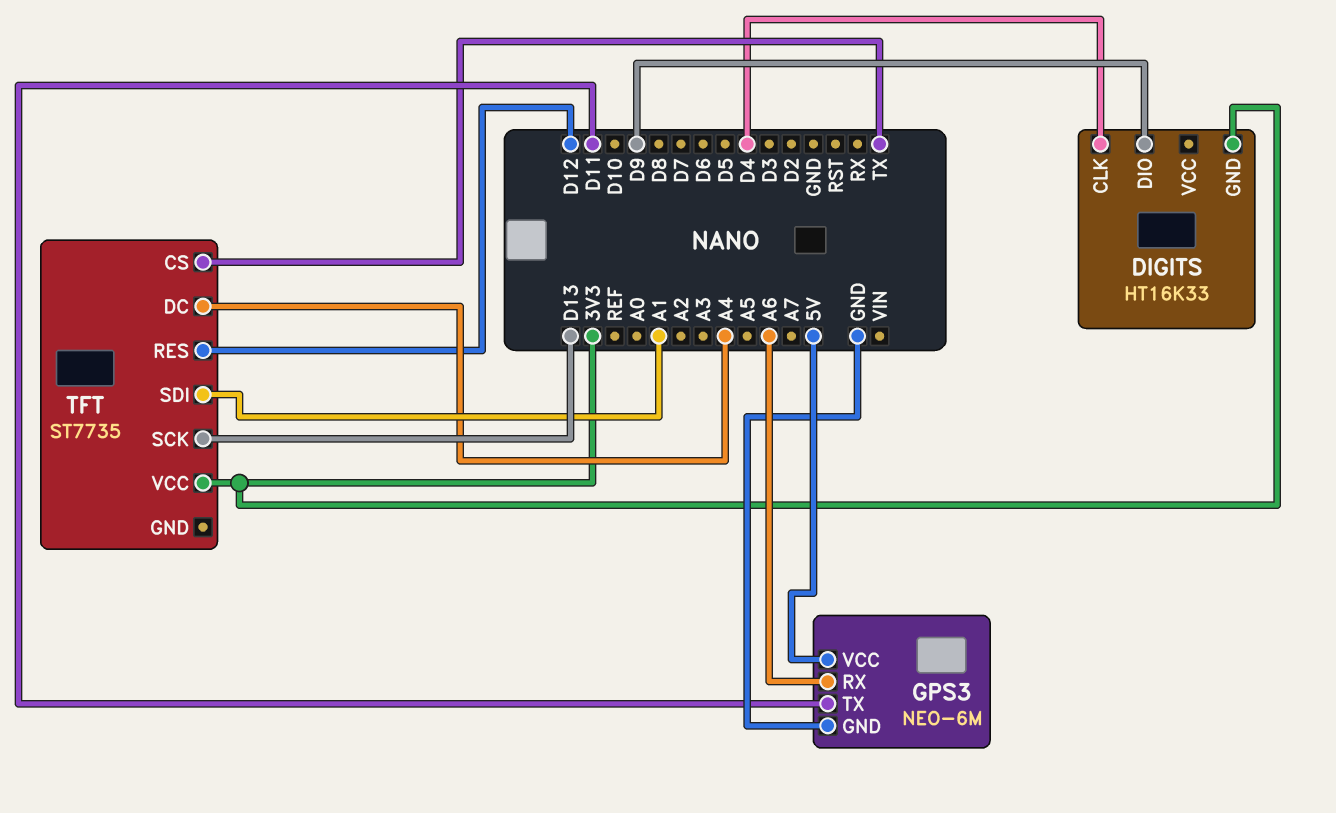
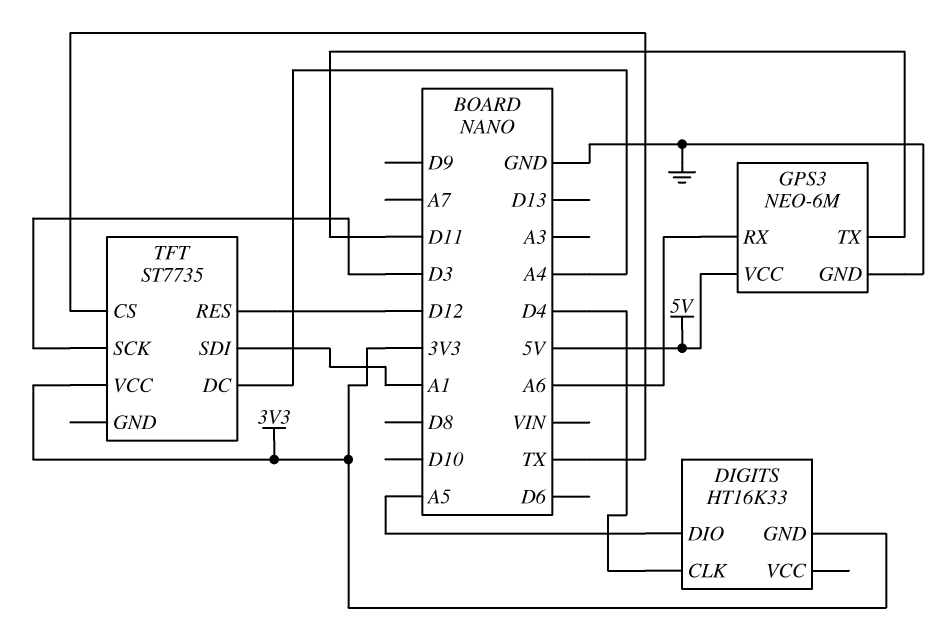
DIGITS pin DIO: D9 -> A5
TFT pin SCK: D13 -> D3

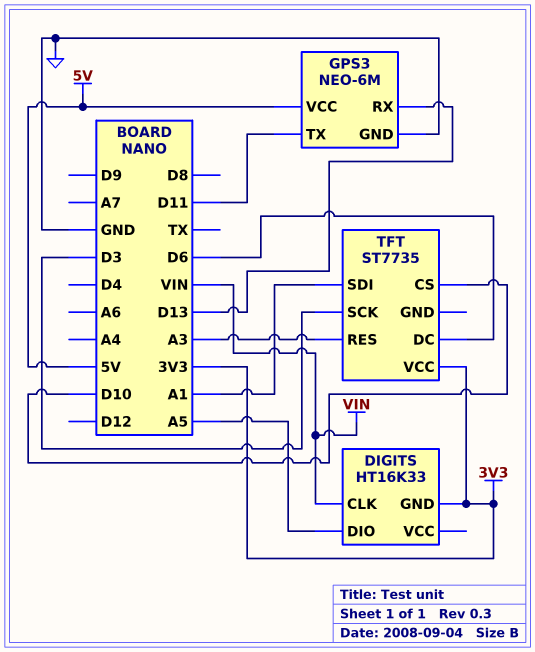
DIGITS pin CLK: D4 -> VIN
GPS3 pin RX: A6 -> D13
TFT pin CS: TX -> D10
TFT pin DC: A4 -> D6
TFT pin RES: D12 -> A3

